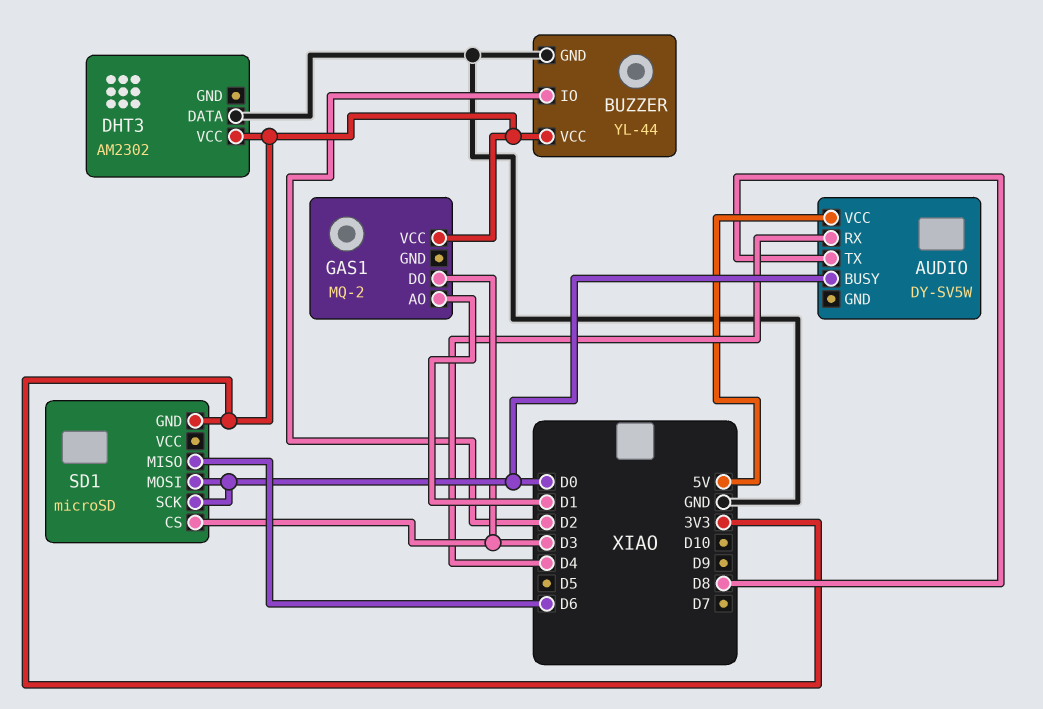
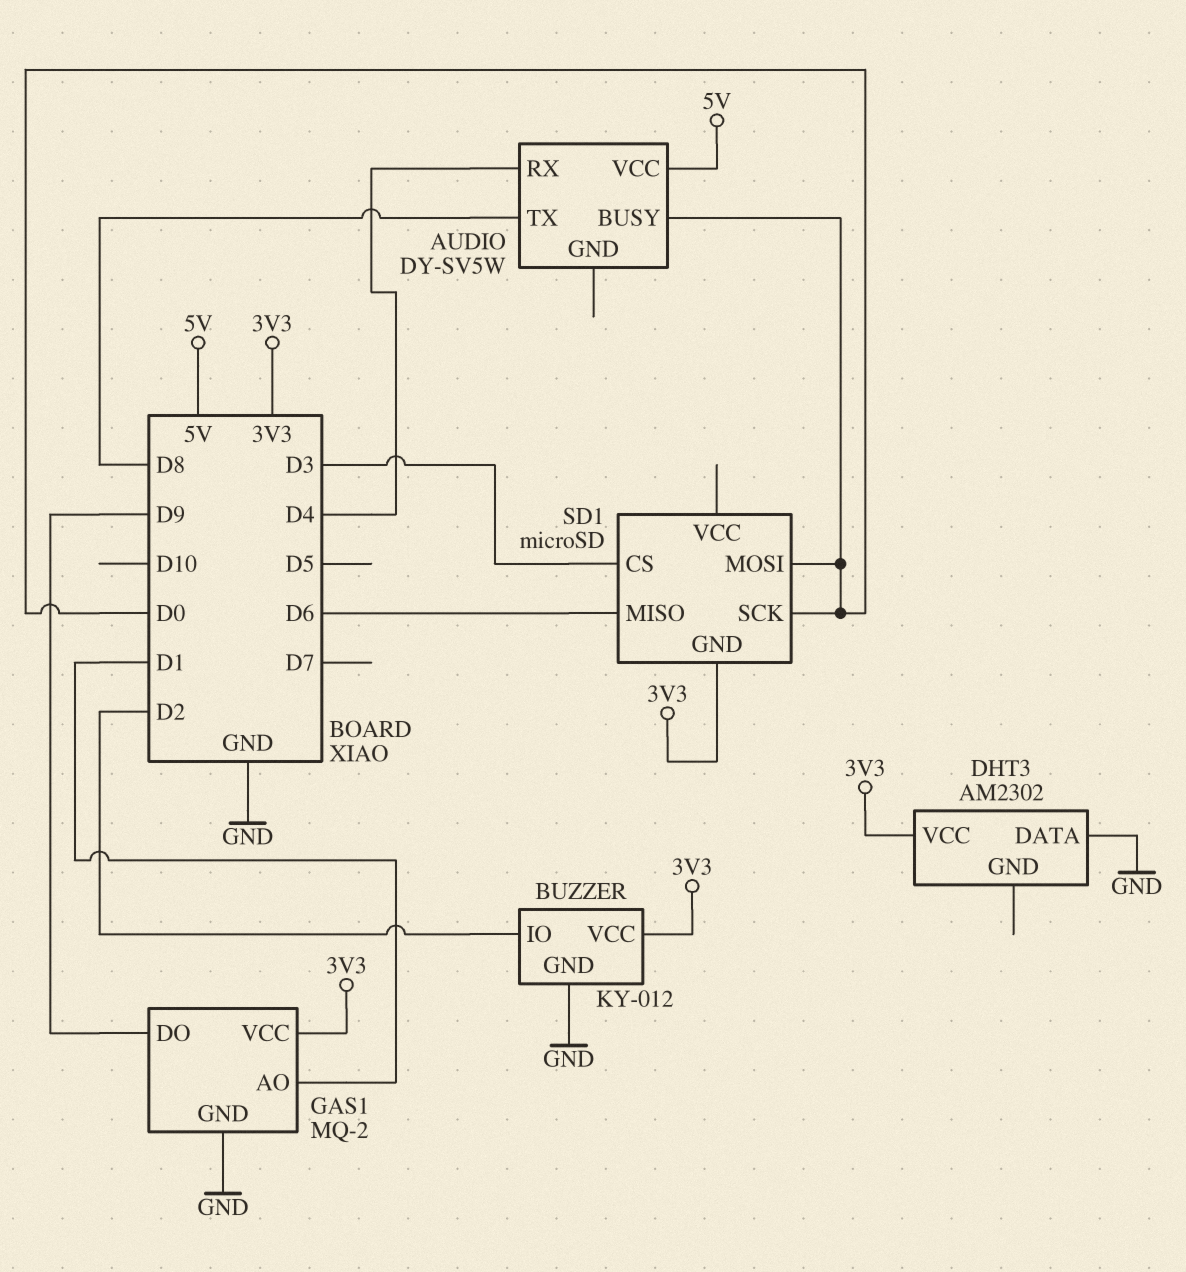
BUZZER: YL-44 -> KY-012
GAS1 pin DO: D3 -> D9
GAS1 pin GND: none -> GND

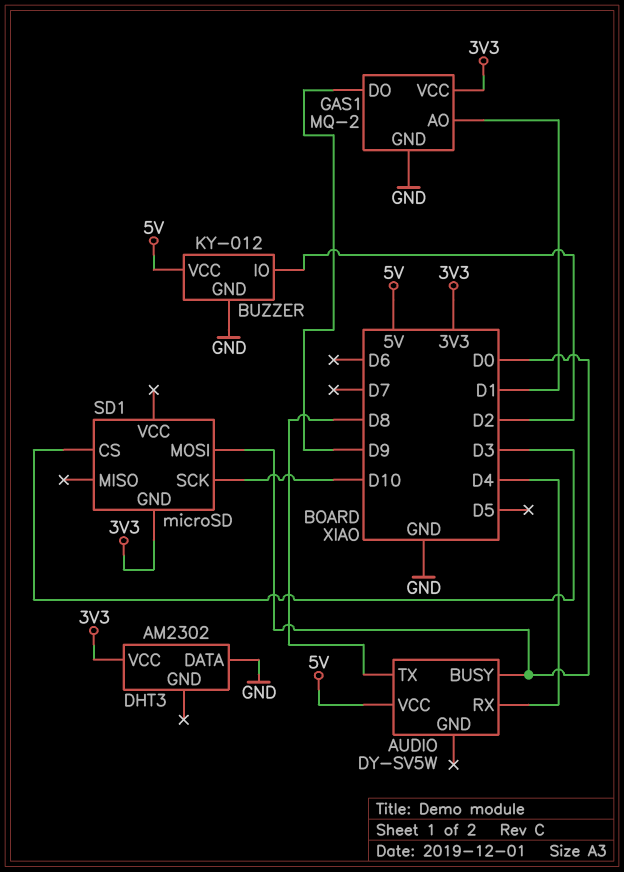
BUZZER pin VCC: 3V3 -> 5V
SD1 pin MISO: D6 -> none
SD1 pin SCK: D0 -> D10

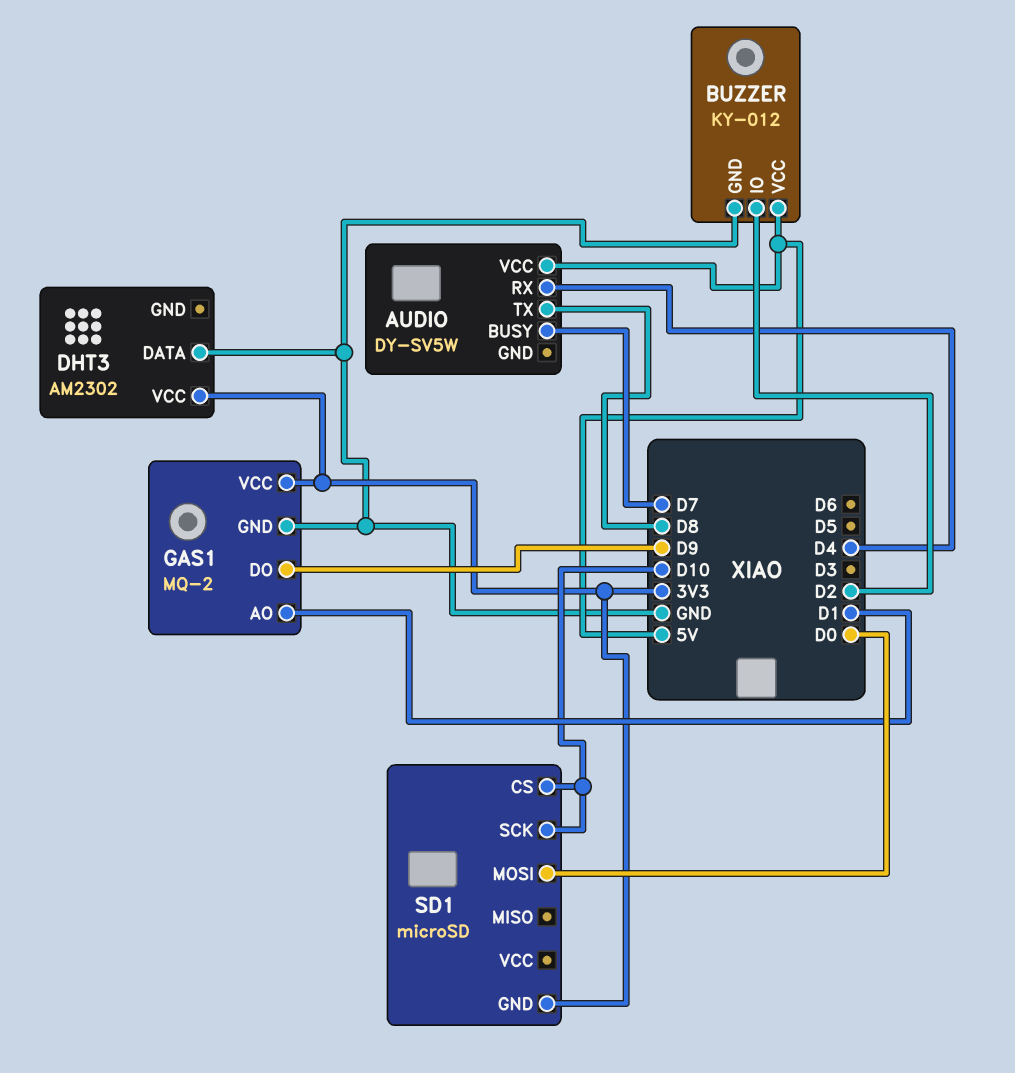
AUDIO pin BUSY: D0 -> D7
SD1 pin CS: D3 -> D10

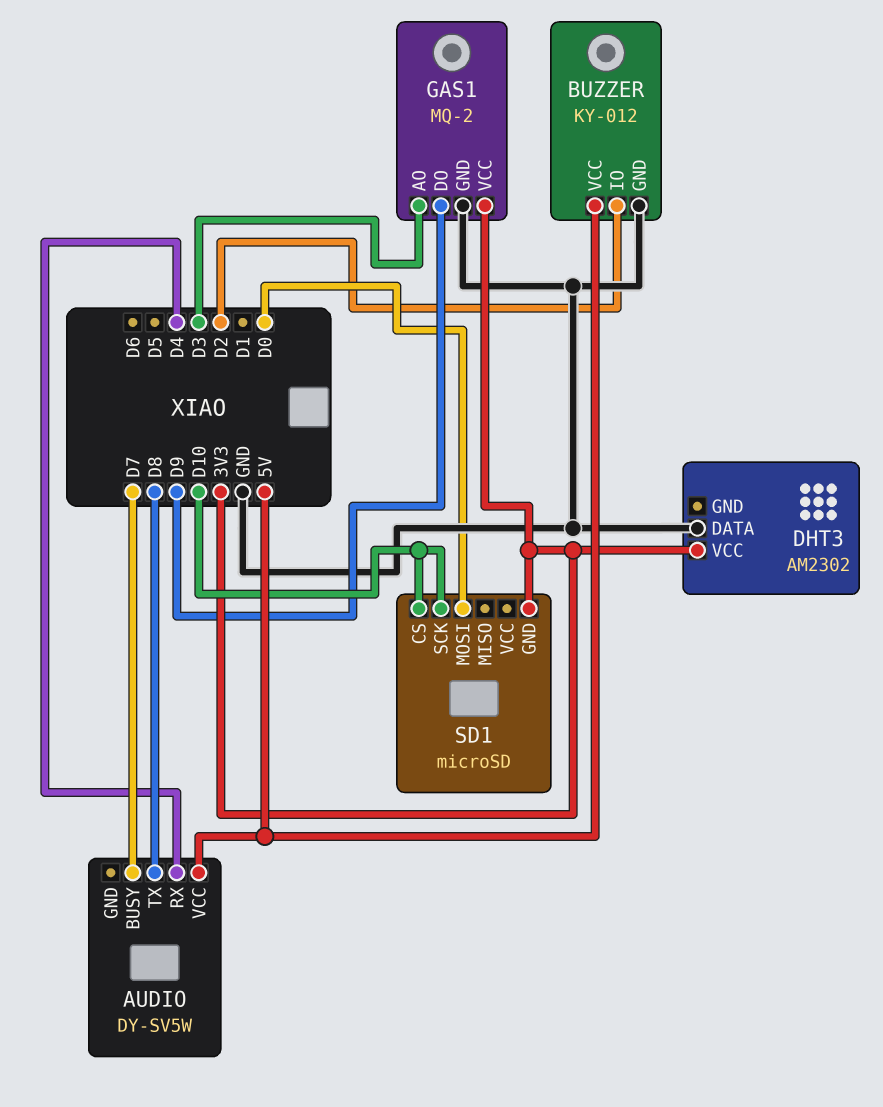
GAS1 pin AO: D1 -> D3

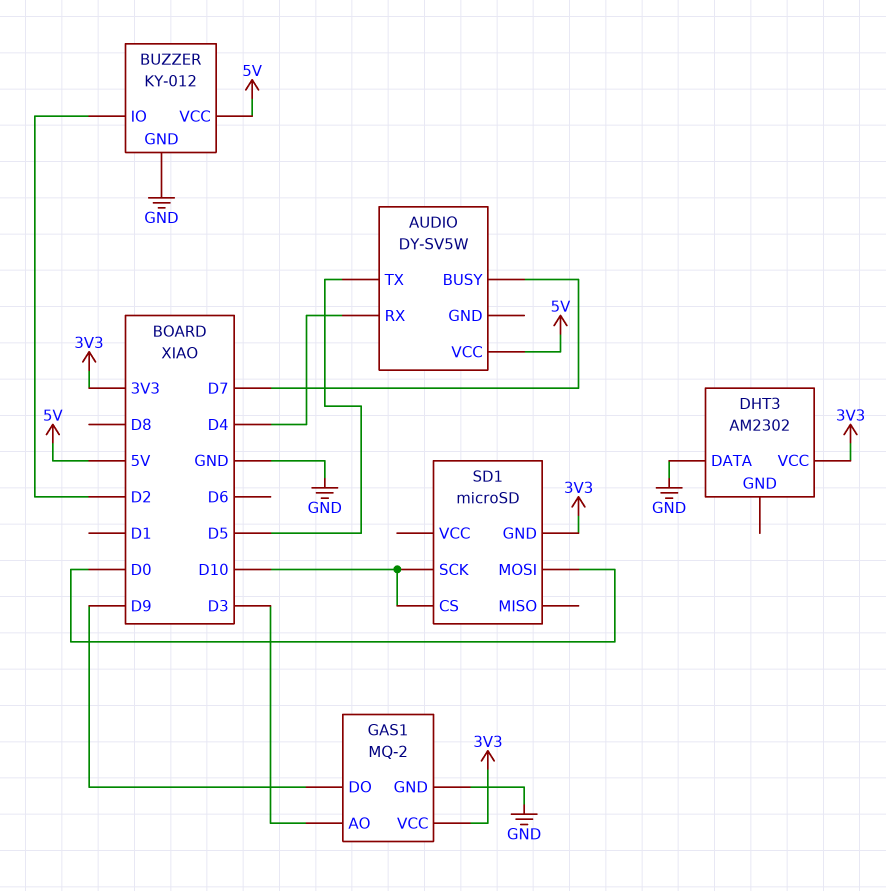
AUDIO pin TX: D8 -> D5

